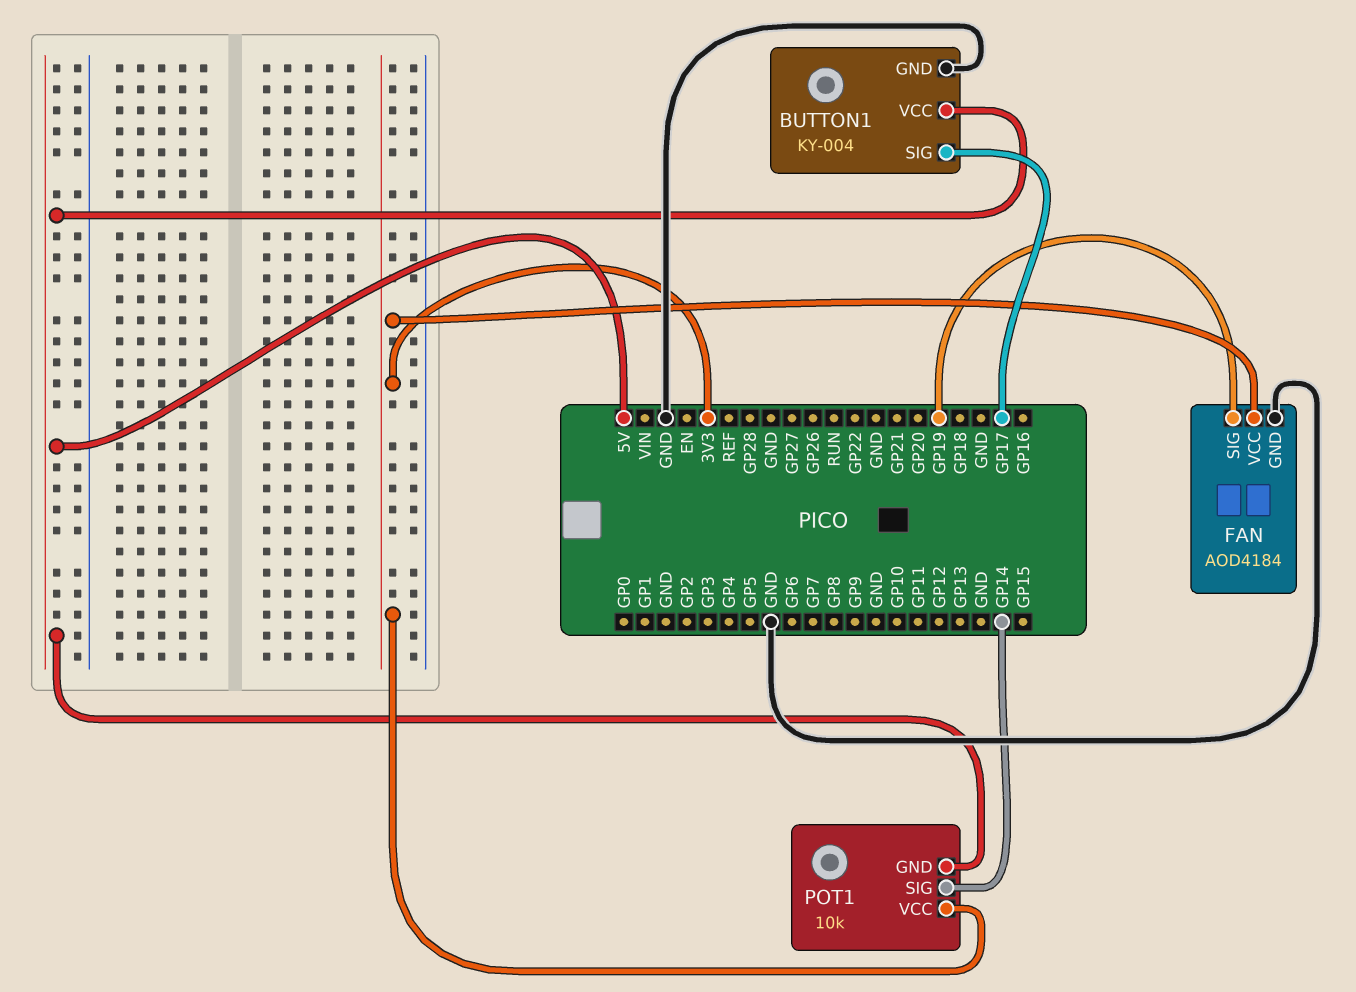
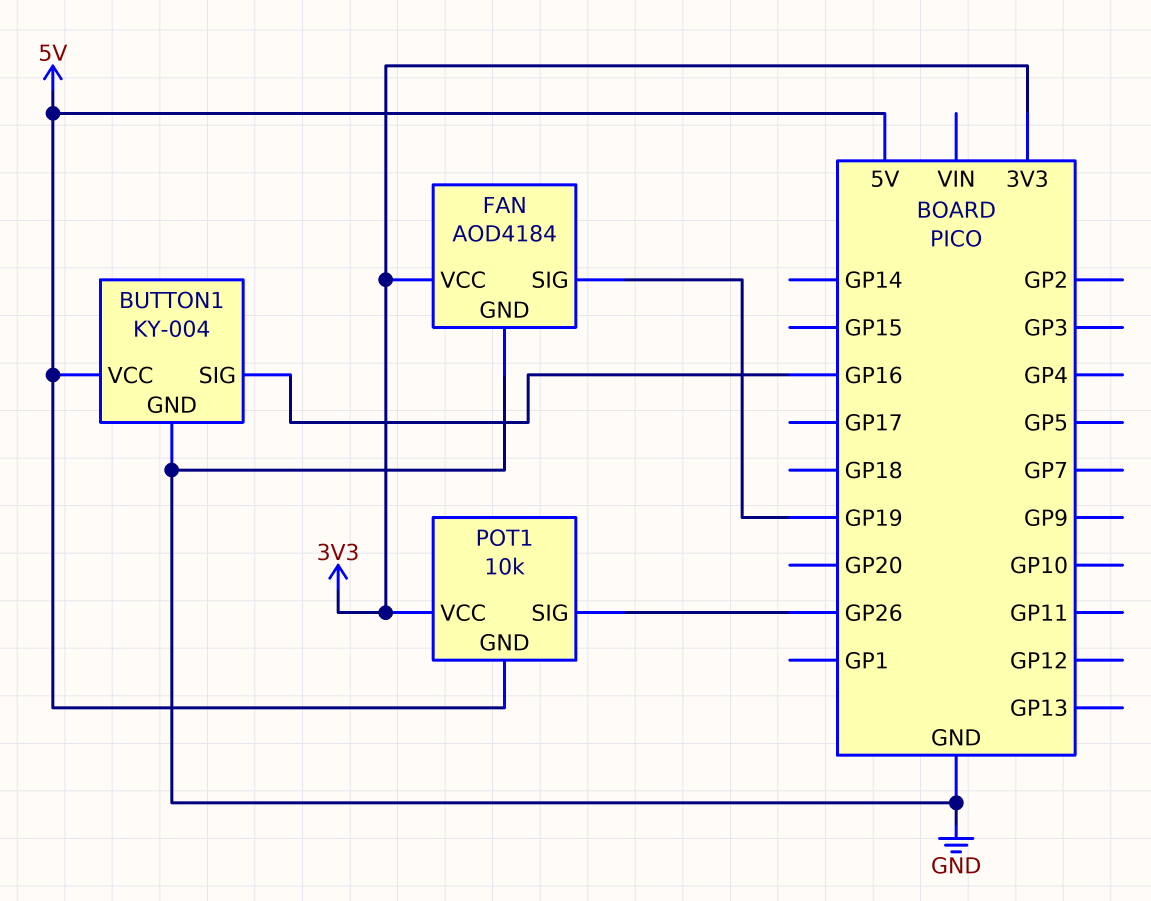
BUTTON1 pin SIG: GP17 -> GP16
POT1 pin SIG: GP14 -> GP26

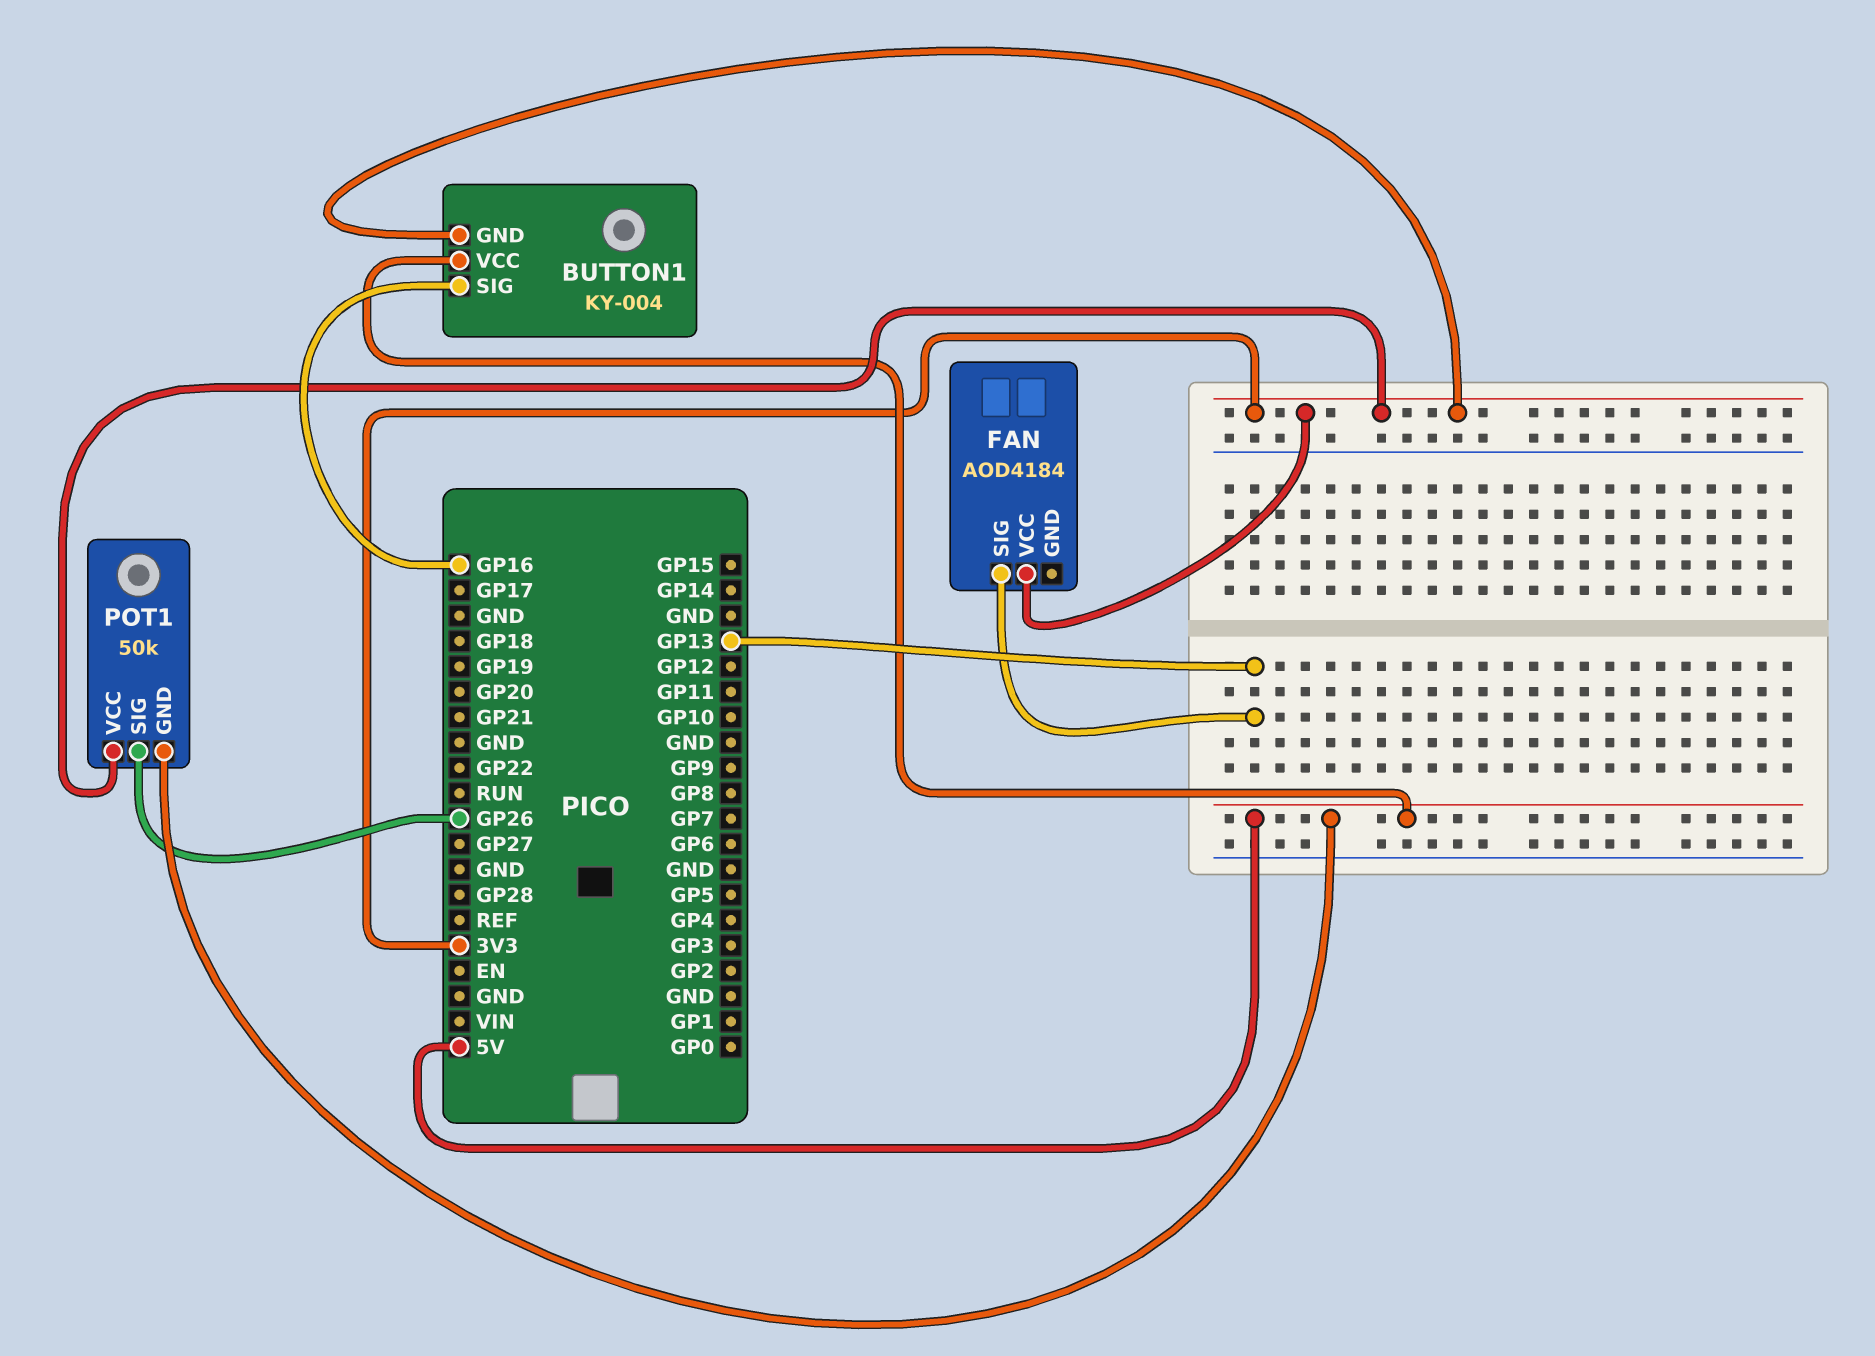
BUTTON1 pin GND: GND -> 3V3
FAN pin GND: GND -> none
FAN pin SIG: GP19 -> GP13
POT1: 10k -> 50k

